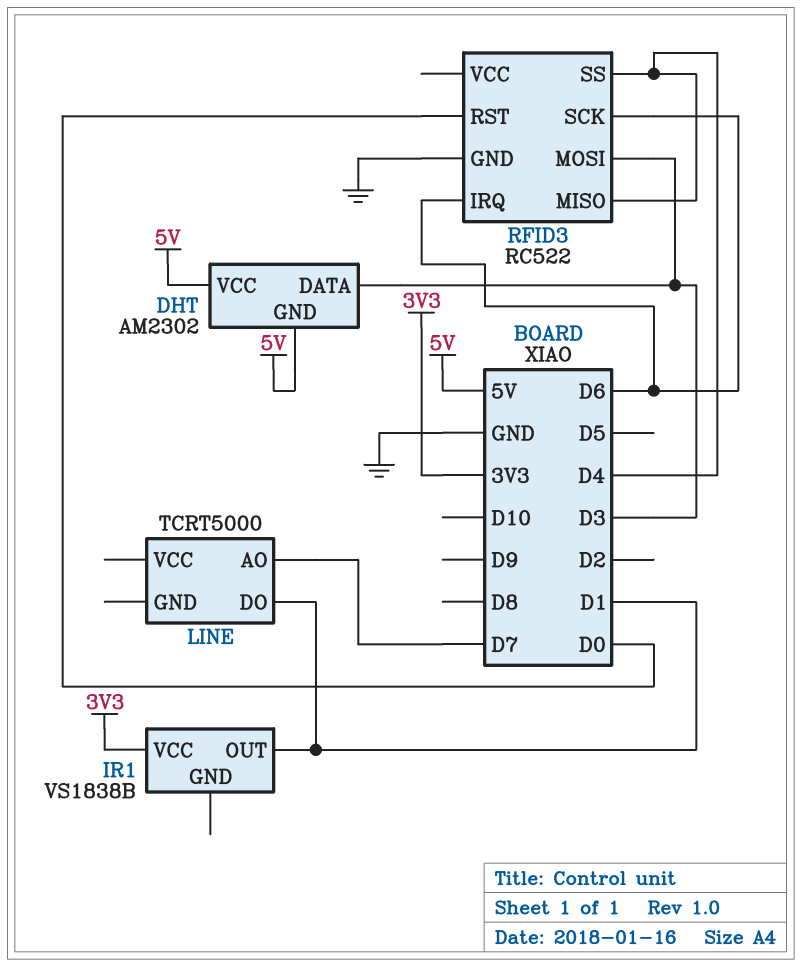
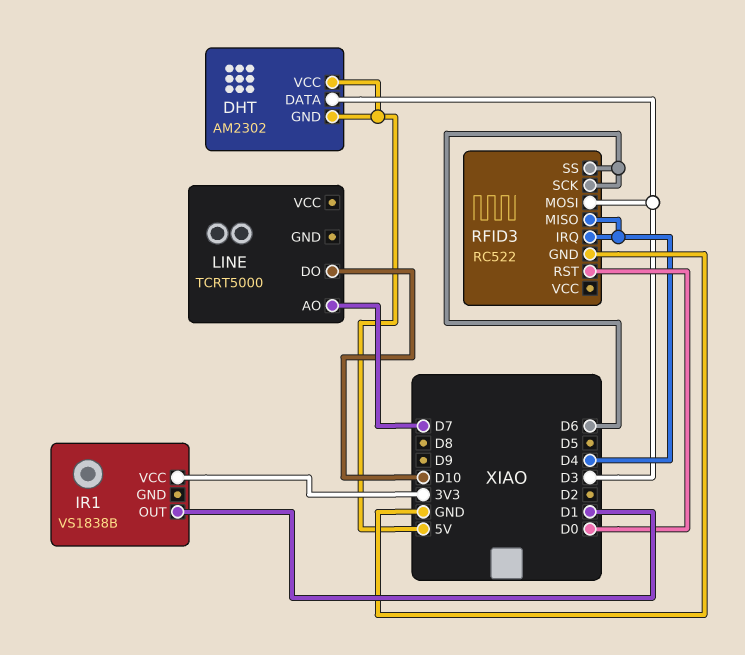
LINE pin DO: D1 -> D10
RFID3 pin IRQ: D6 -> D4
RFID3 pin SS: D4 -> D6

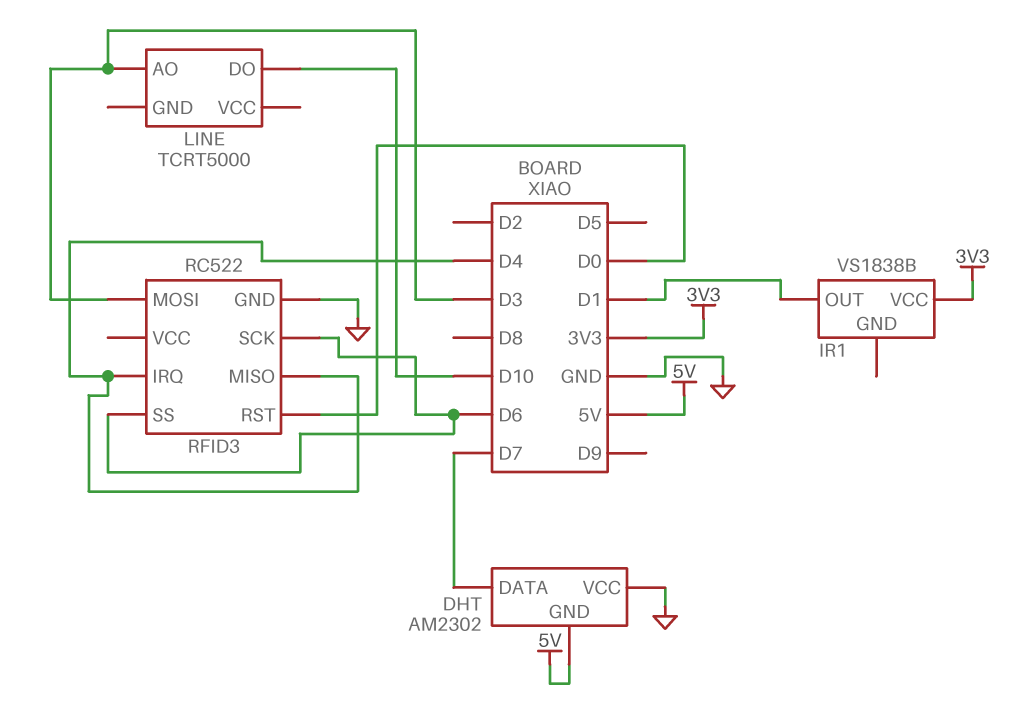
DHT pin DATA: D3 -> D7
DHT pin VCC: 5V -> GND
LINE pin AO: D7 -> D3

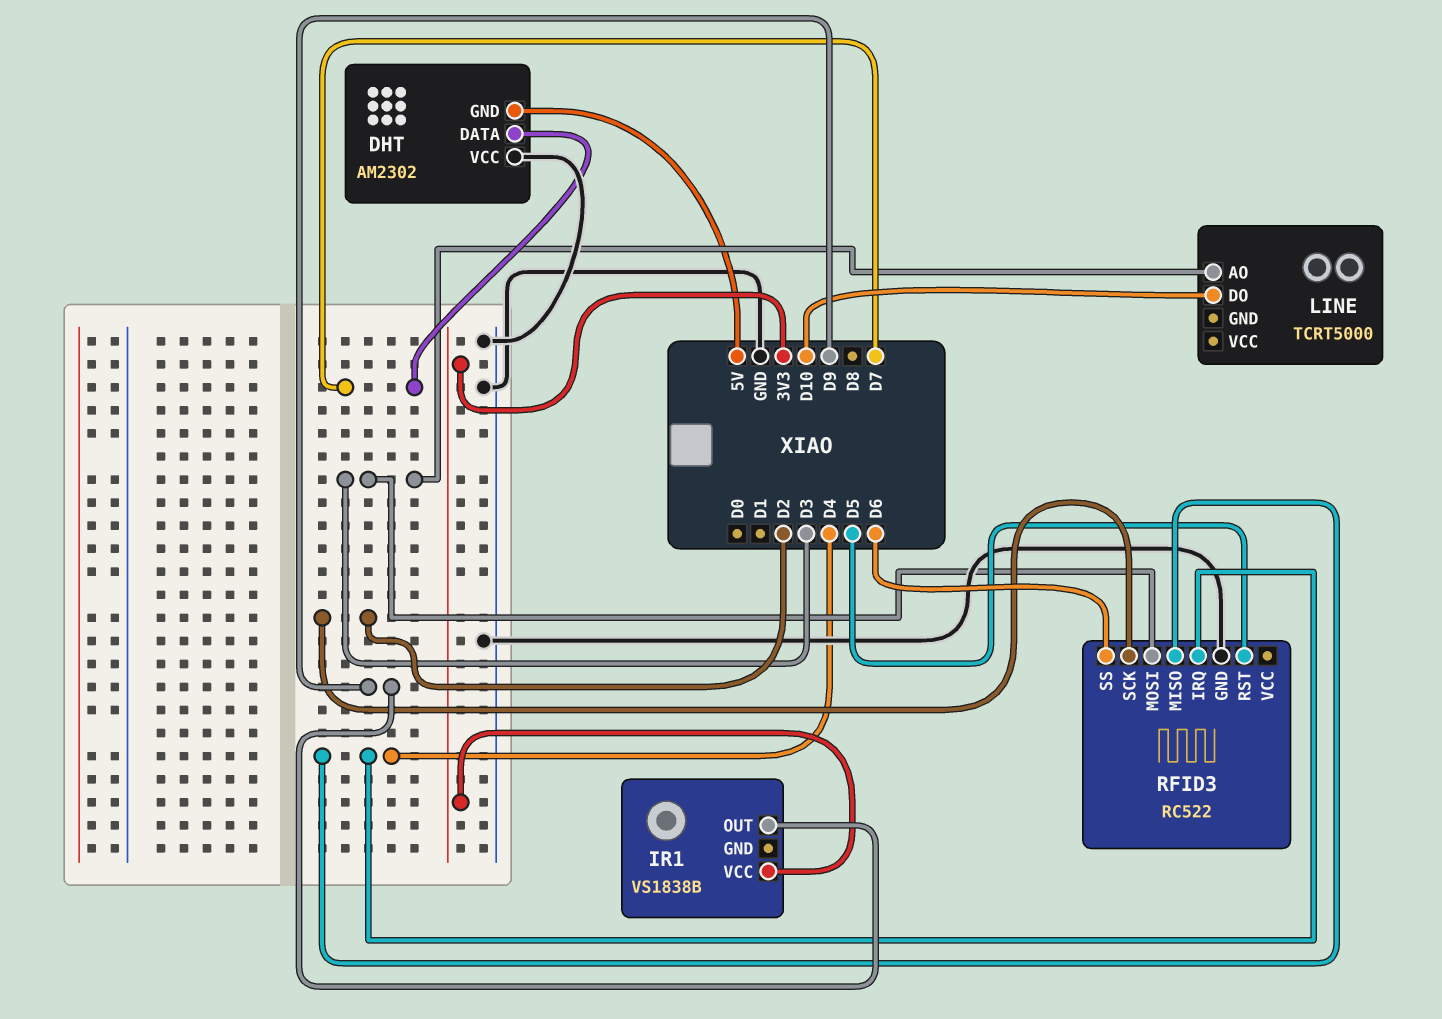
IR1 pin OUT: D1 -> D9
RFID3 pin RST: D0 -> D5
RFID3 pin SCK: D6 -> D2

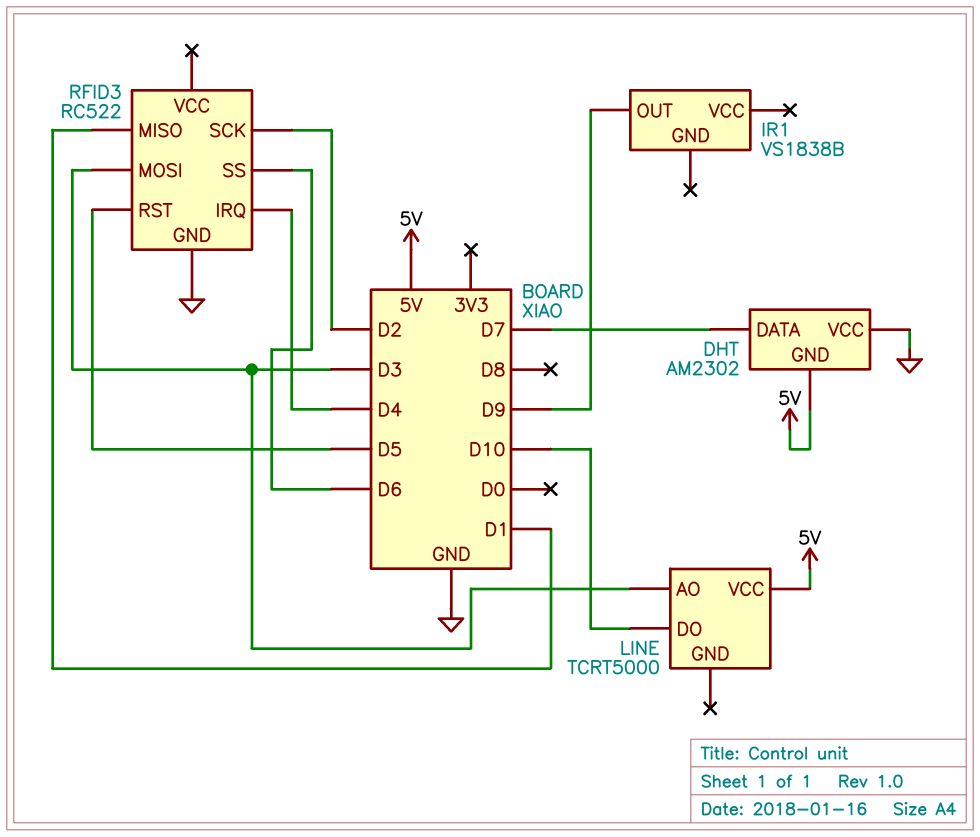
IR1 pin VCC: 3V3 -> none
LINE pin VCC: none -> 5V
RFID3 pin MISO: D4 -> D1

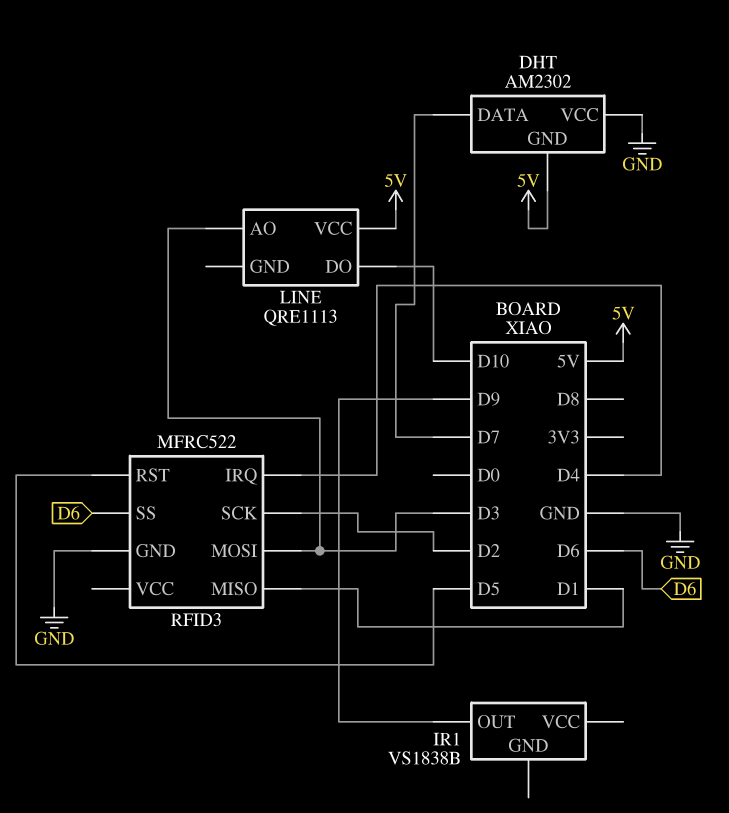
LINE: TCRT5000 -> QRE1113
RFID3: RC522 -> MFRC522

